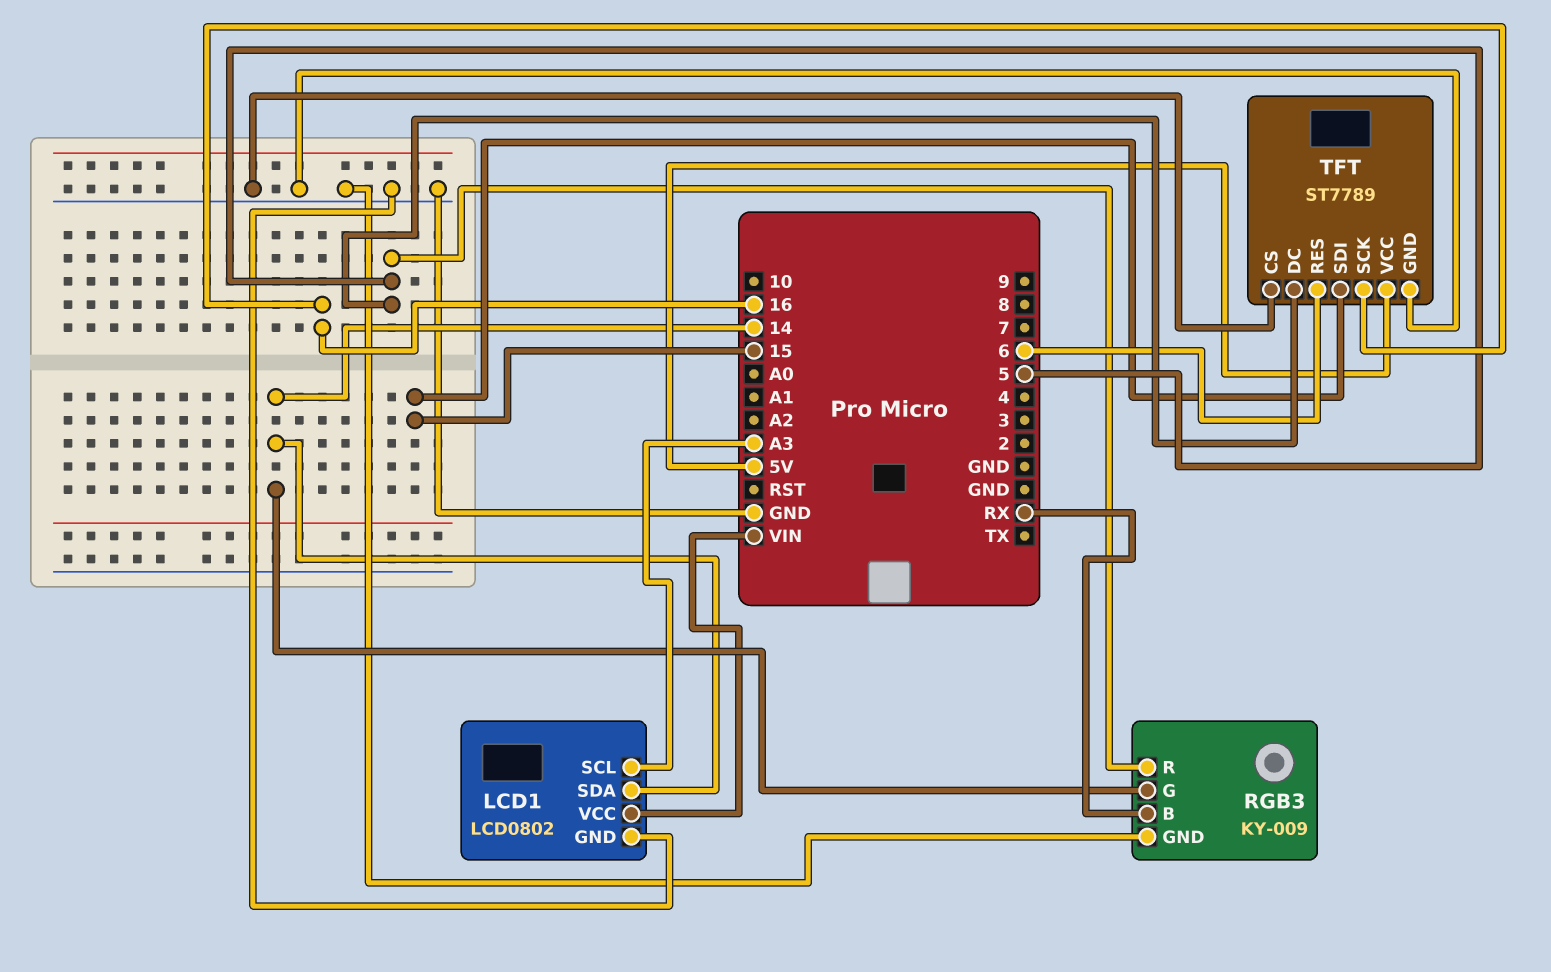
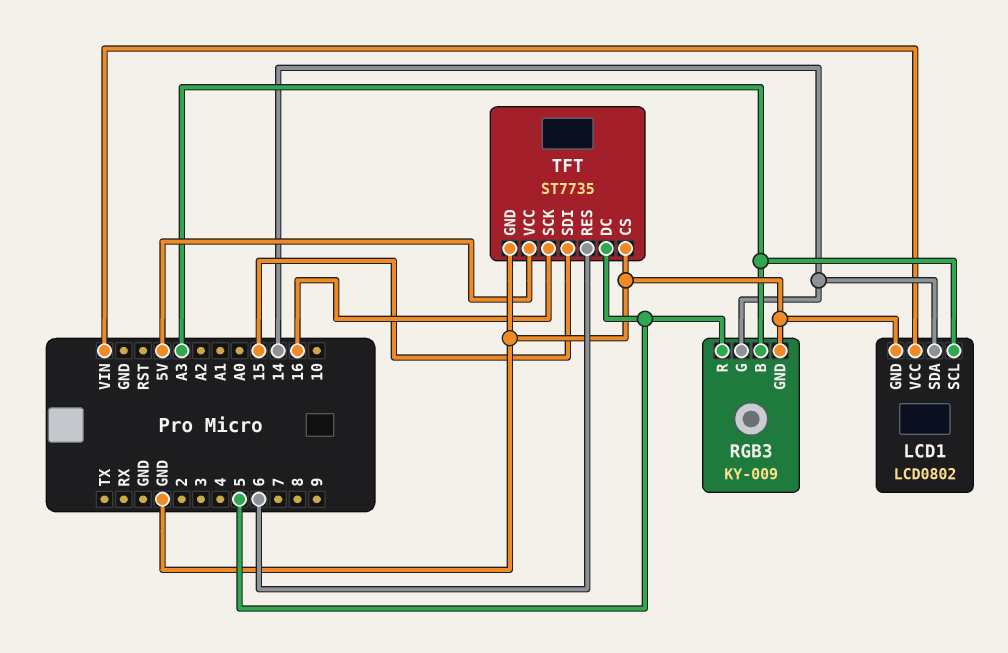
RGB3 pin B: RX -> A3
TFT: ST7789 -> ST7735

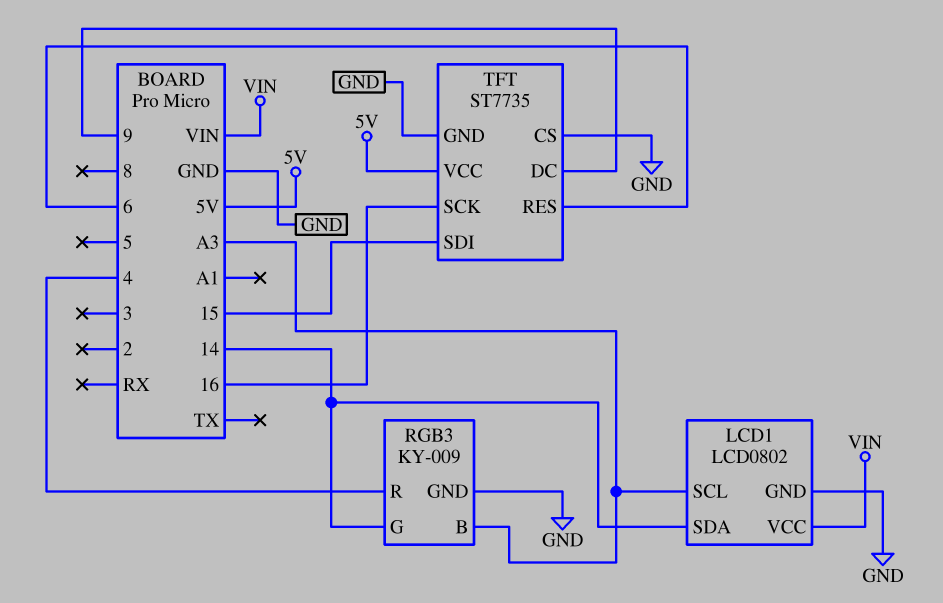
RGB3 pin R: 5 -> 4
TFT pin DC: 5 -> 9

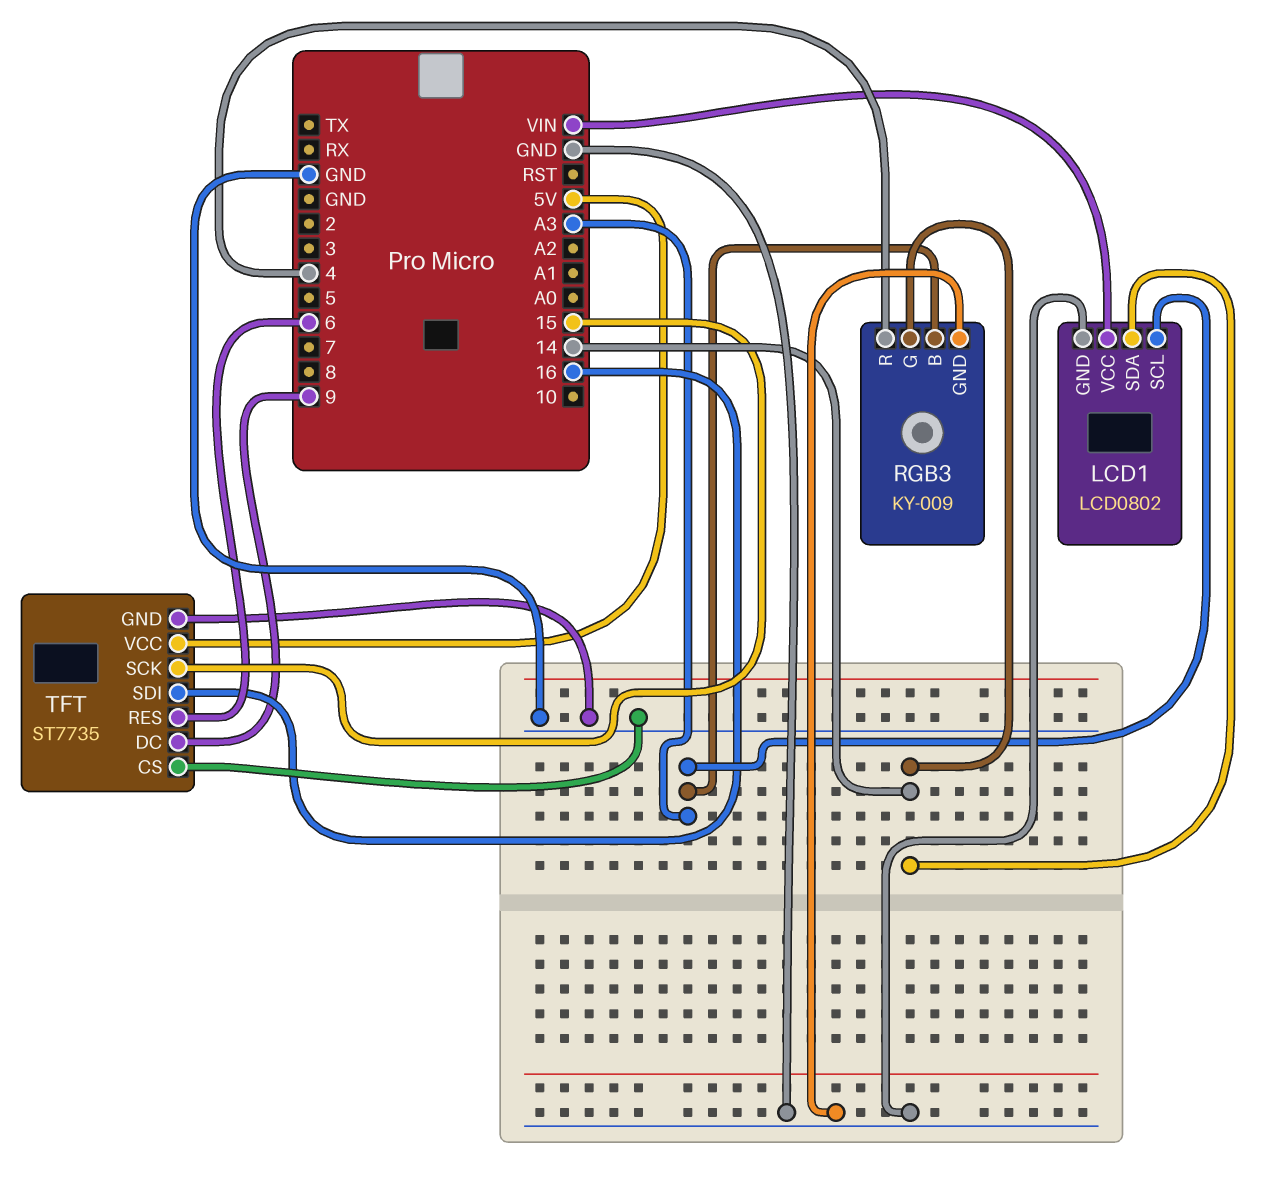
TFT pin SCK: 16 -> 15
TFT pin SDI: 15 -> 16

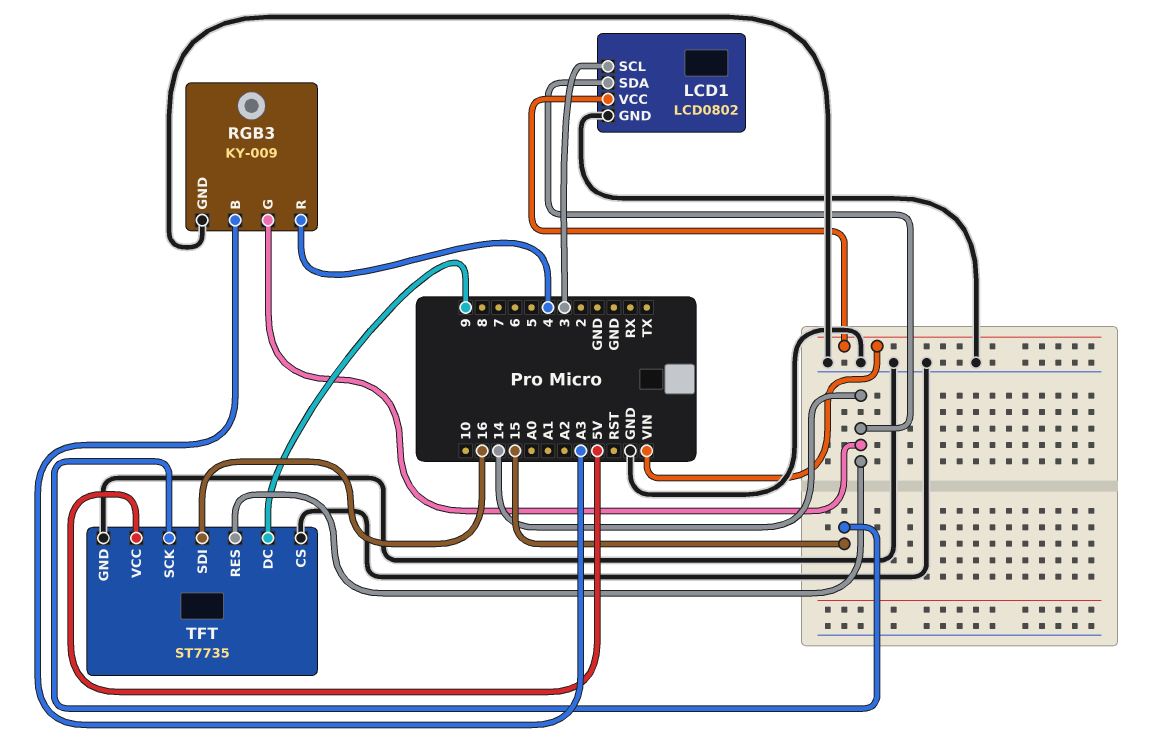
LCD1 pin SCL: A3 -> 3
TFT pin RES: 6 -> 14

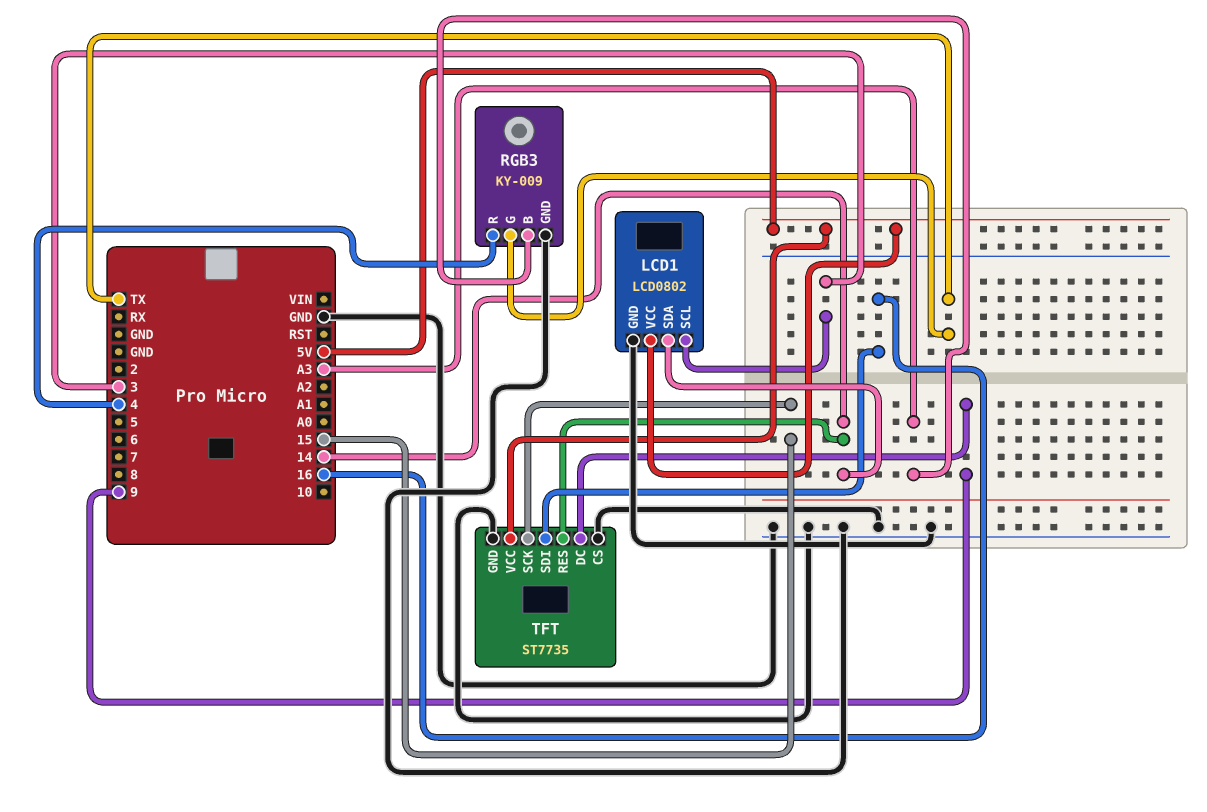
LCD1 pin VCC: VIN -> 5V
RGB3 pin G: 14 -> TX

